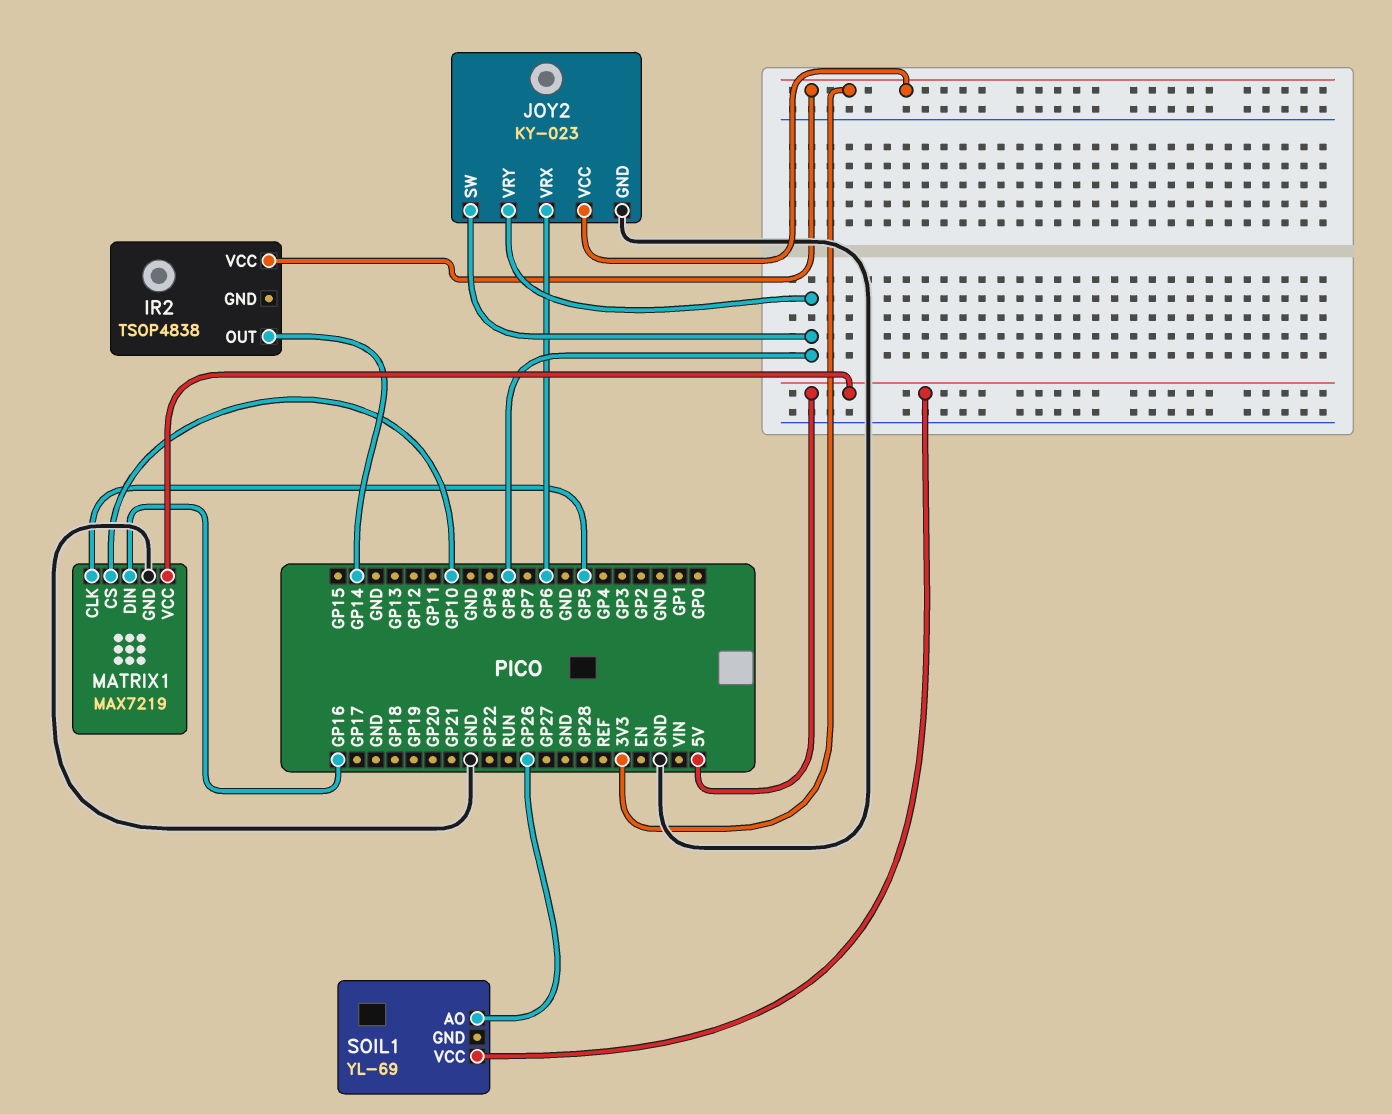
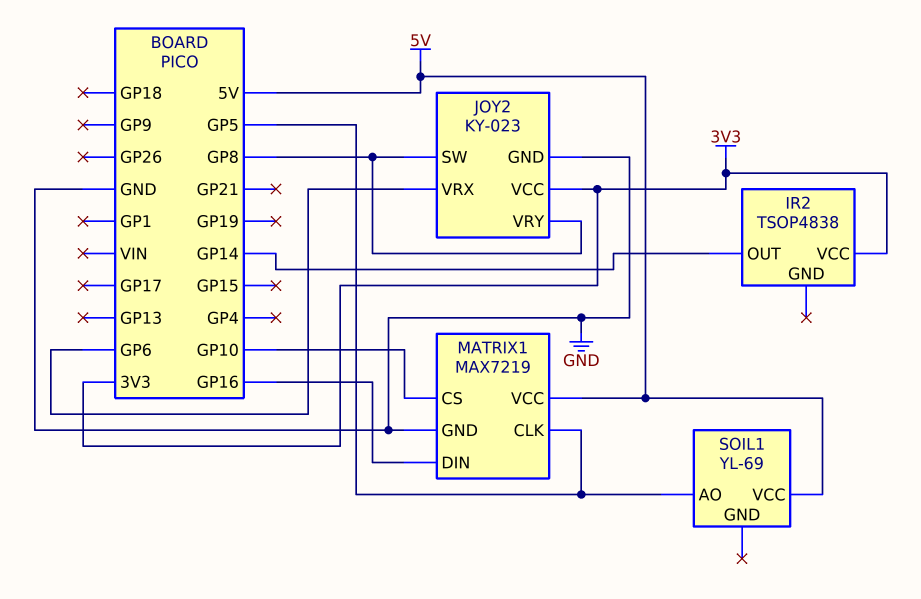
SOIL1 pin AO: GP26 -> GP5

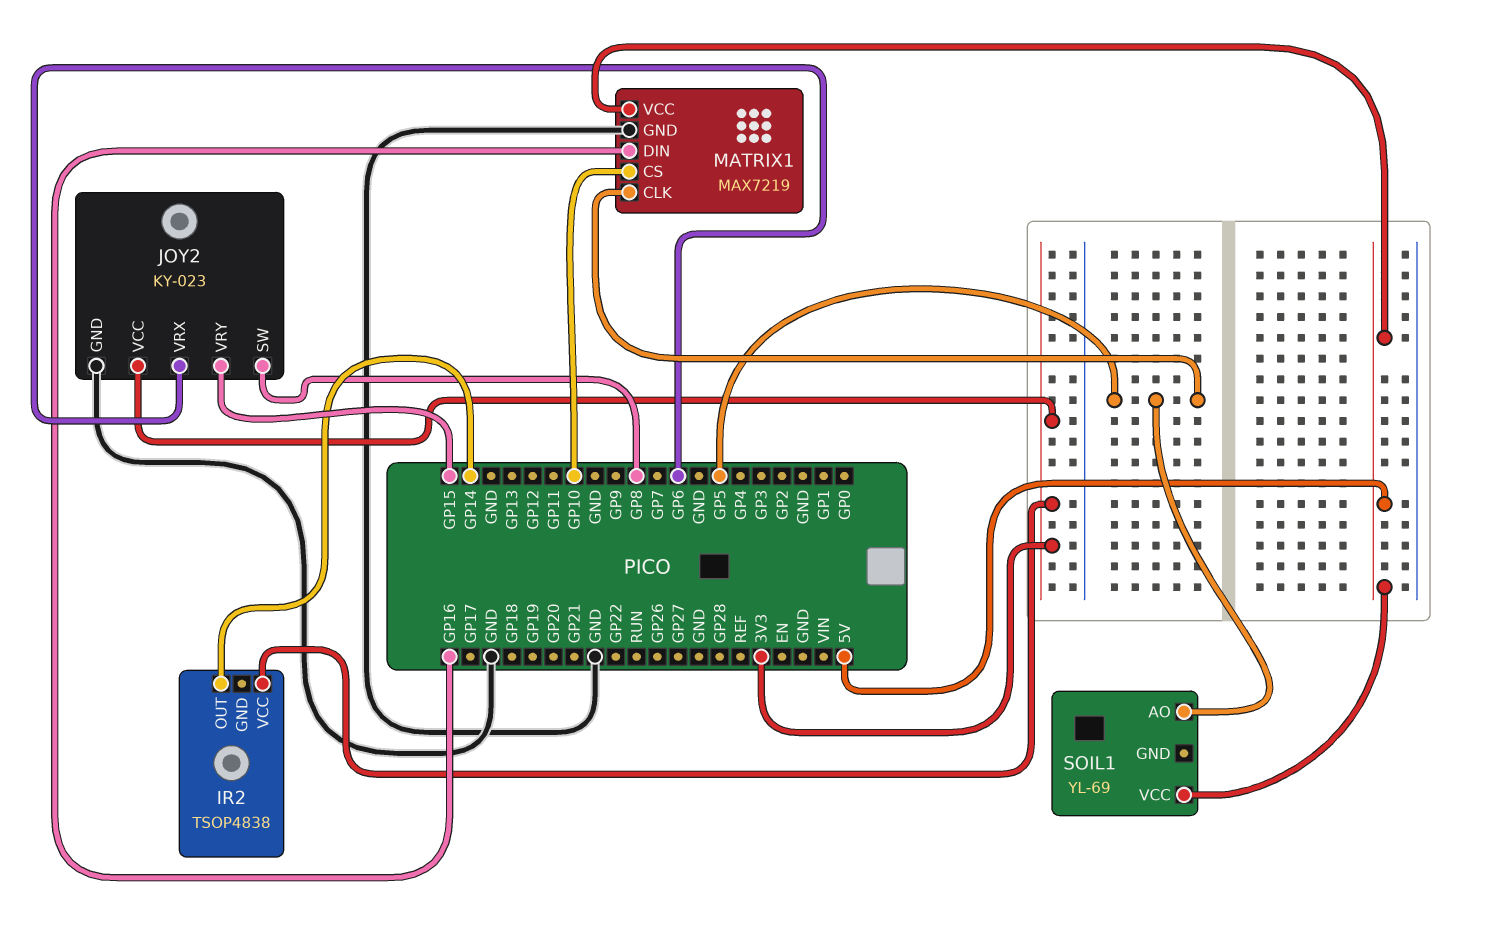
JOY2 pin VRY: GP8 -> GP15

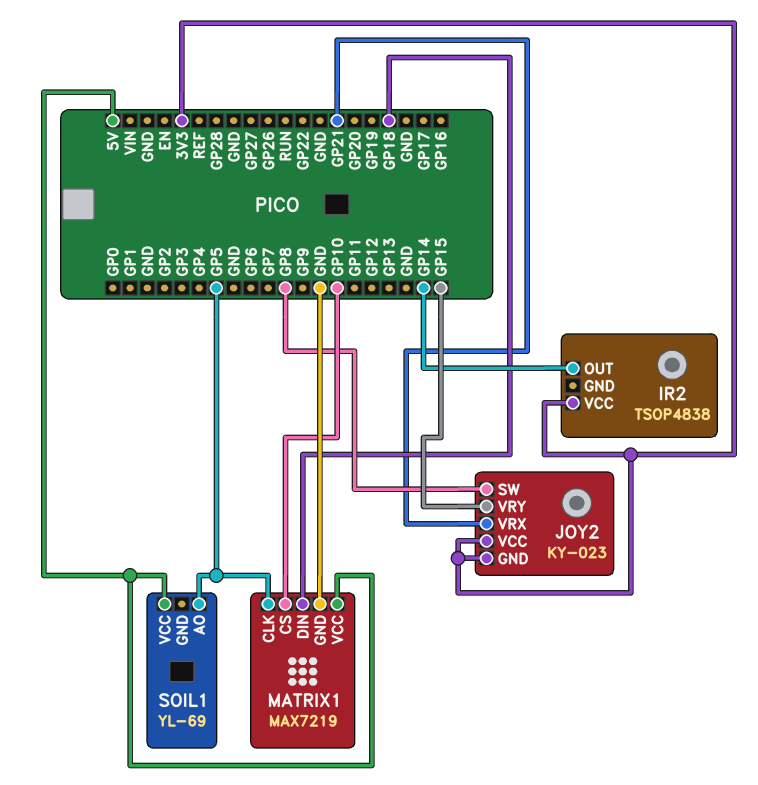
JOY2 pin GND: GND -> 3V3
JOY2 pin VRX: GP6 -> GP21
MATRIX1 pin DIN: GP16 -> GP18

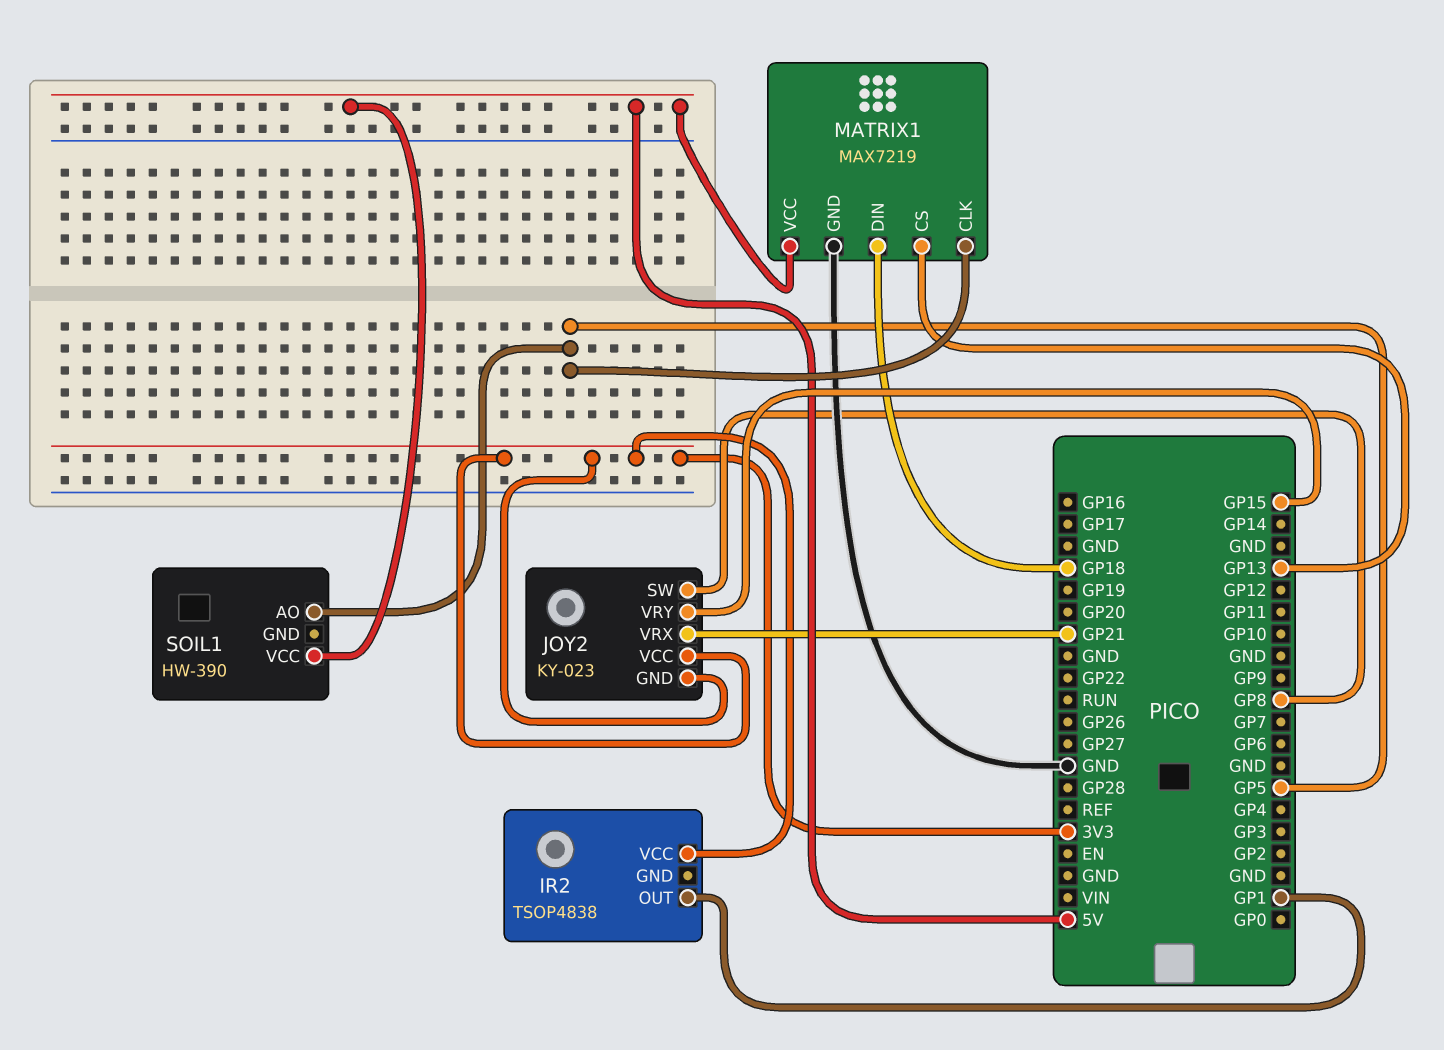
IR2 pin OUT: GP14 -> GP1
MATRIX1 pin CS: GP10 -> GP13
SOIL1: YL-69 -> HW-390

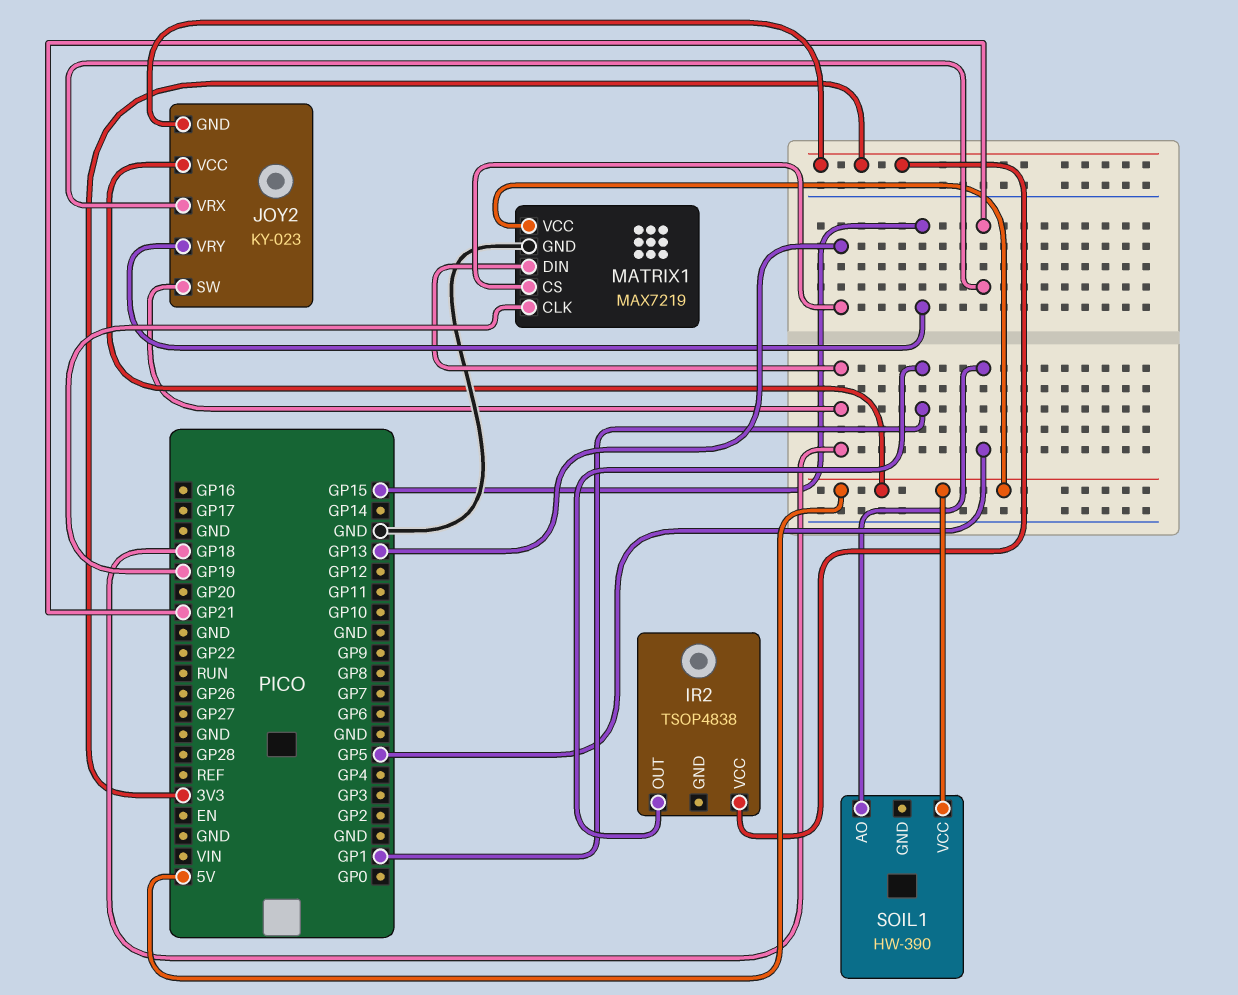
JOY2 pin SW: GP8 -> GP18
JOY2 pin VCC: 3V3 -> 5V
MATRIX1 pin CLK: GP5 -> GP19

